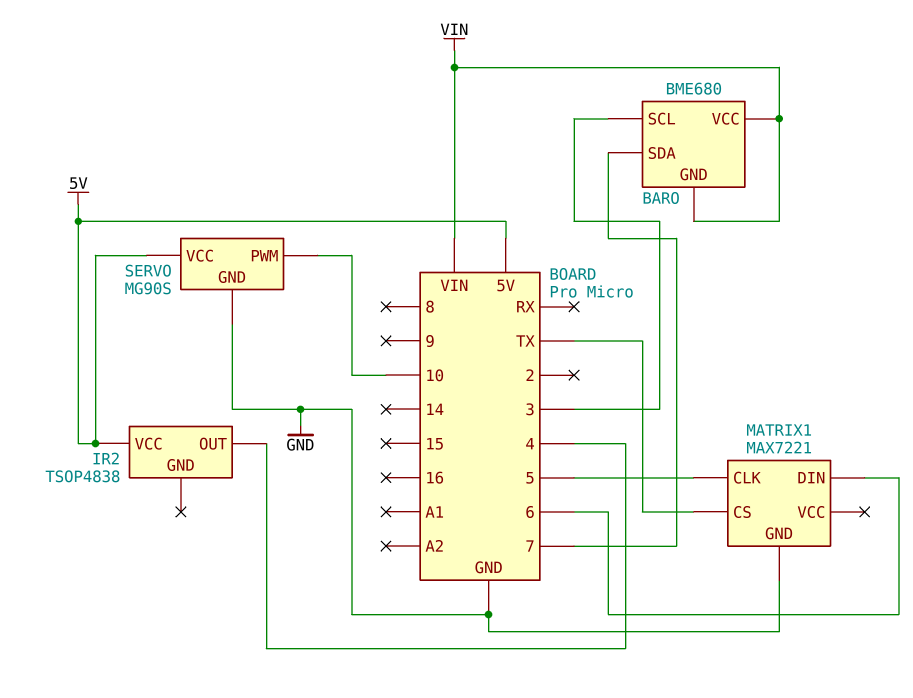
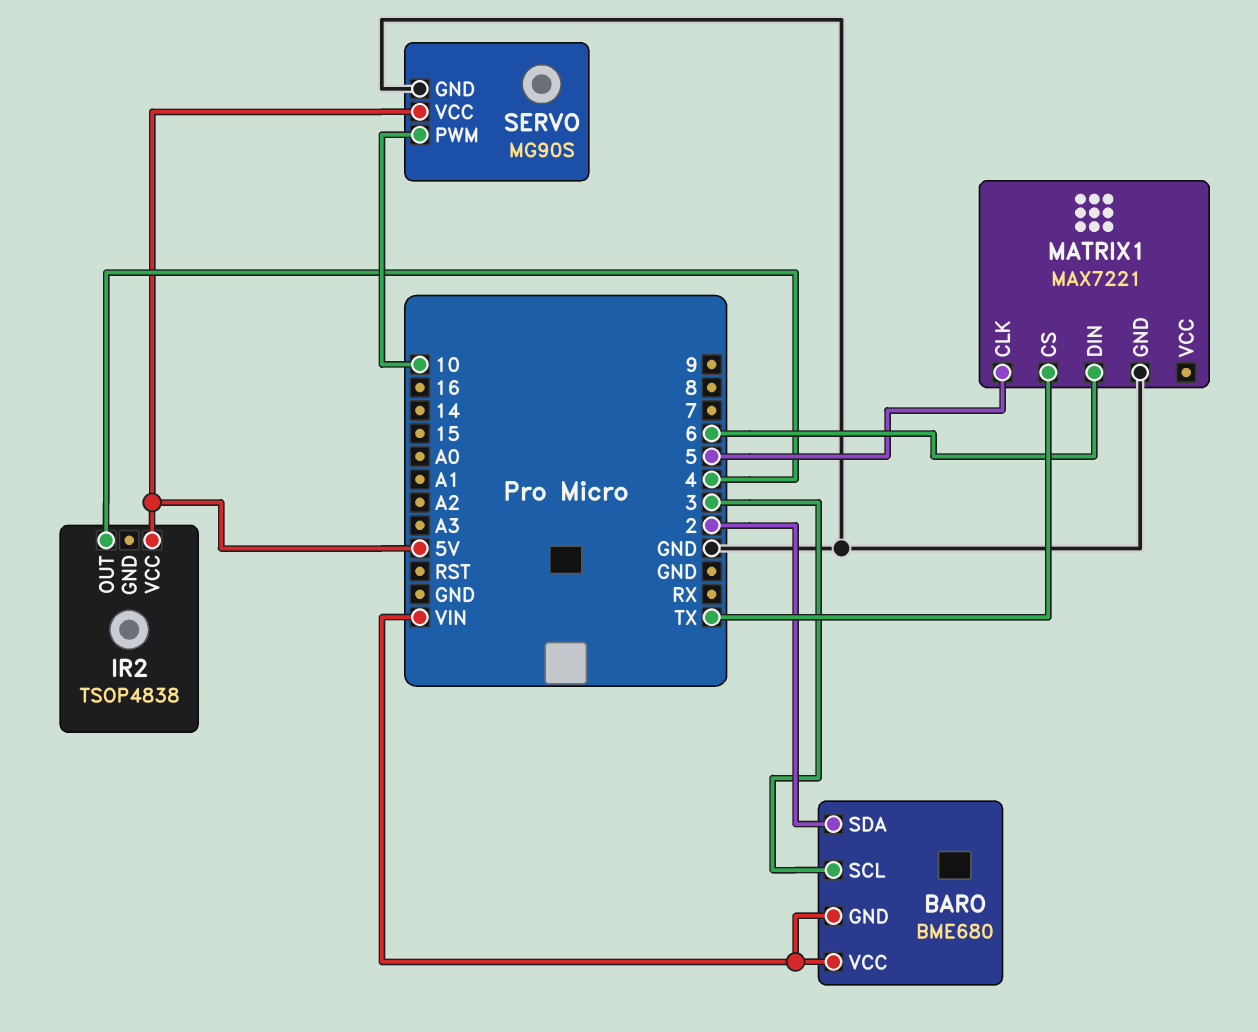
BARO pin SDA: 7 -> 2

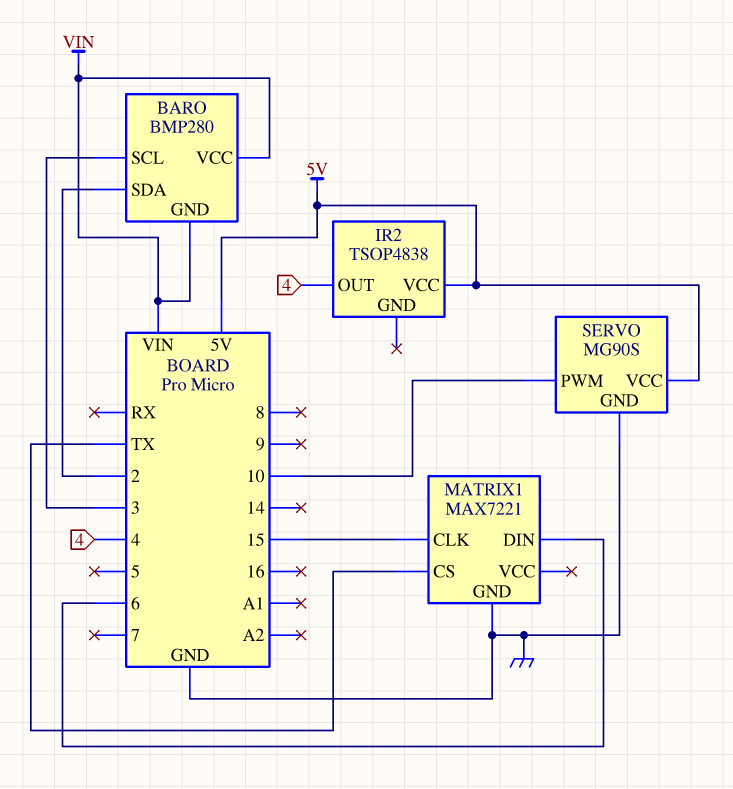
BARO: BME680 -> BMP280
MATRIX1 pin CLK: 5 -> 15

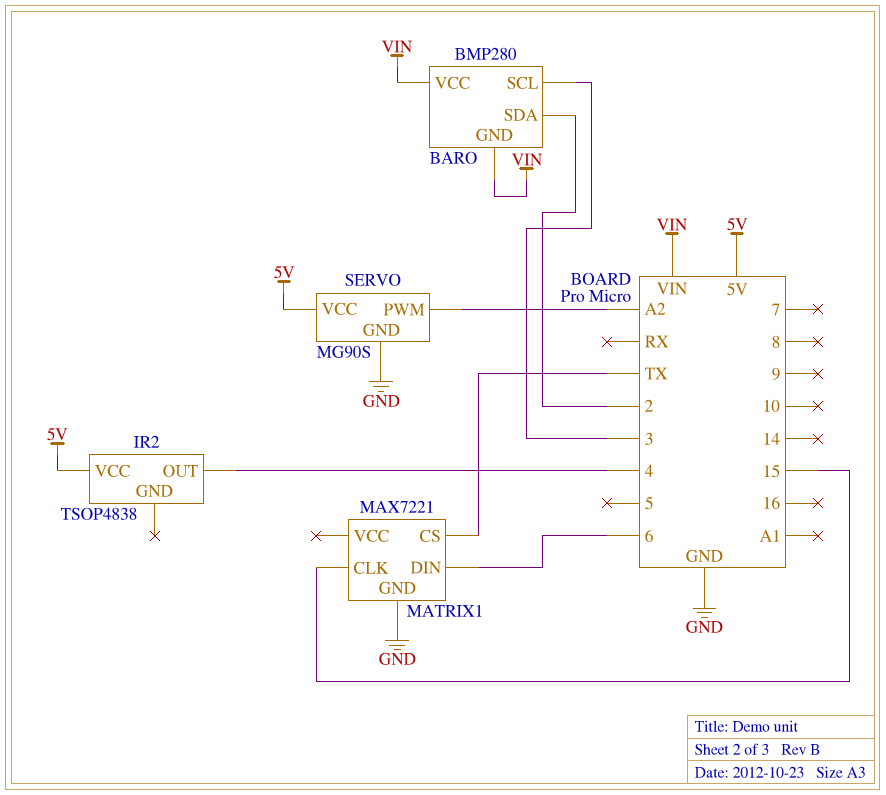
SERVO pin PWM: 10 -> A2

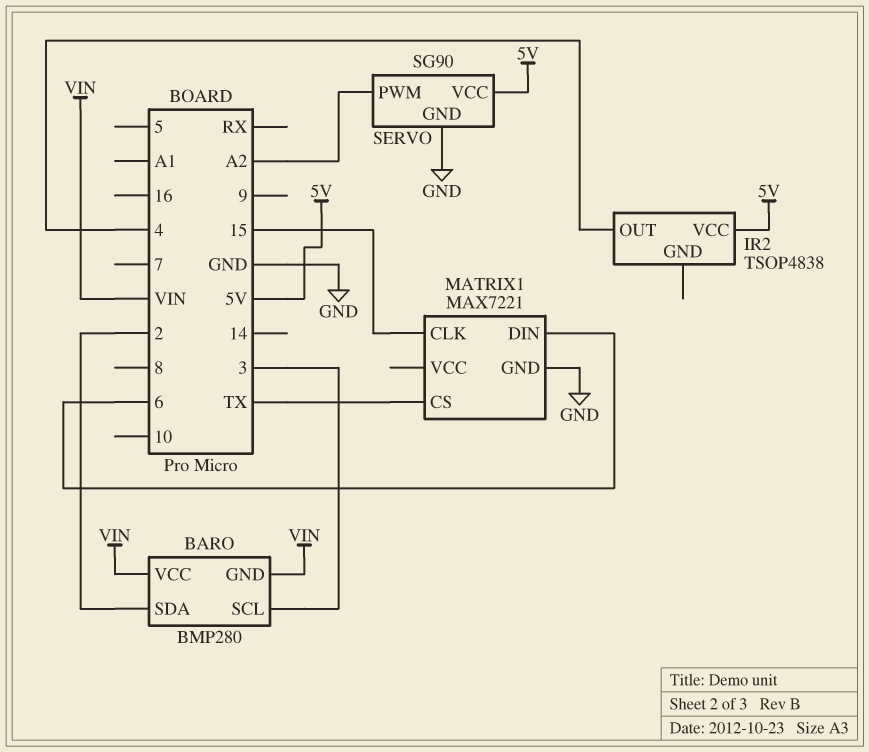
SERVO: MG90S -> SG90

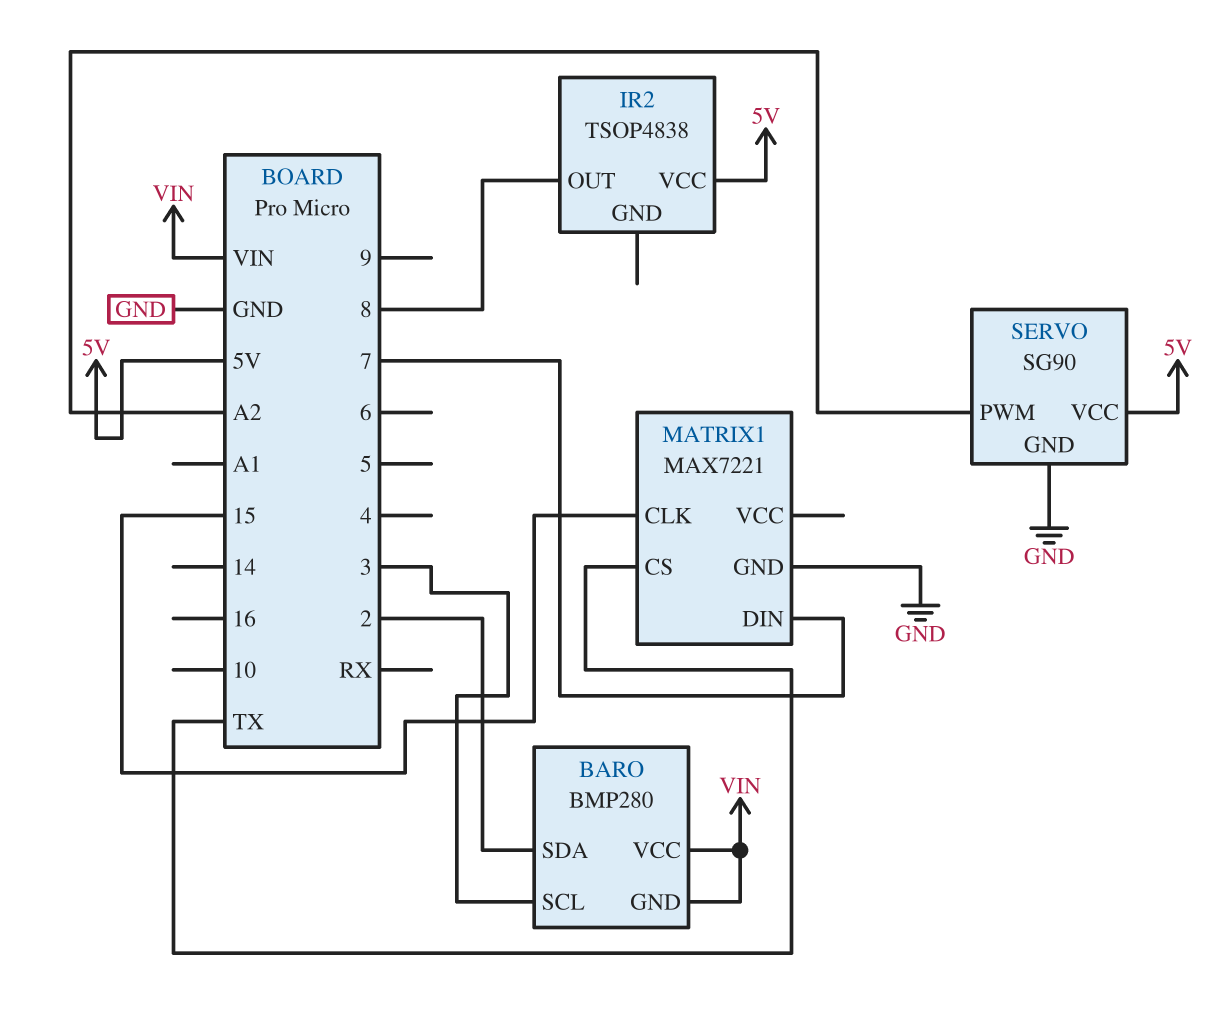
IR2 pin OUT: 4 -> 8
MATRIX1 pin DIN: 6 -> 7

